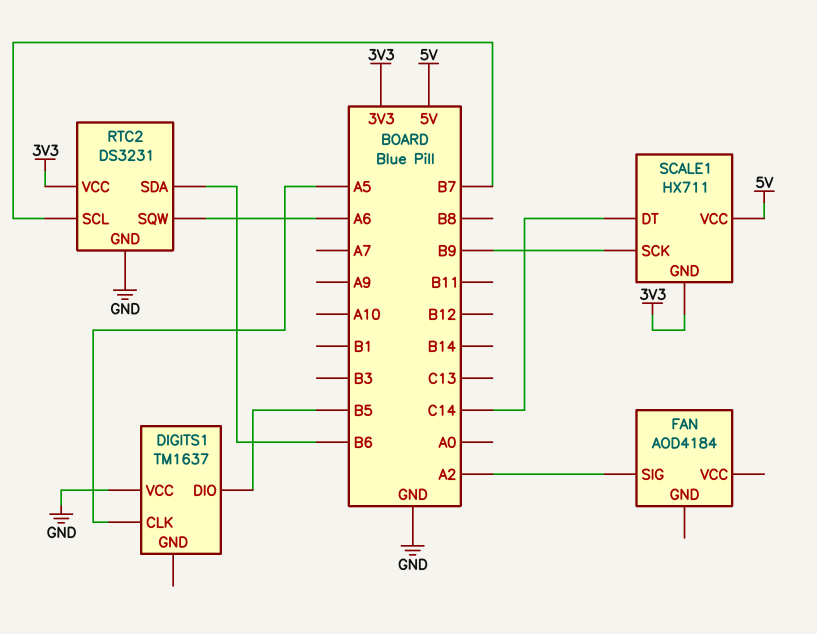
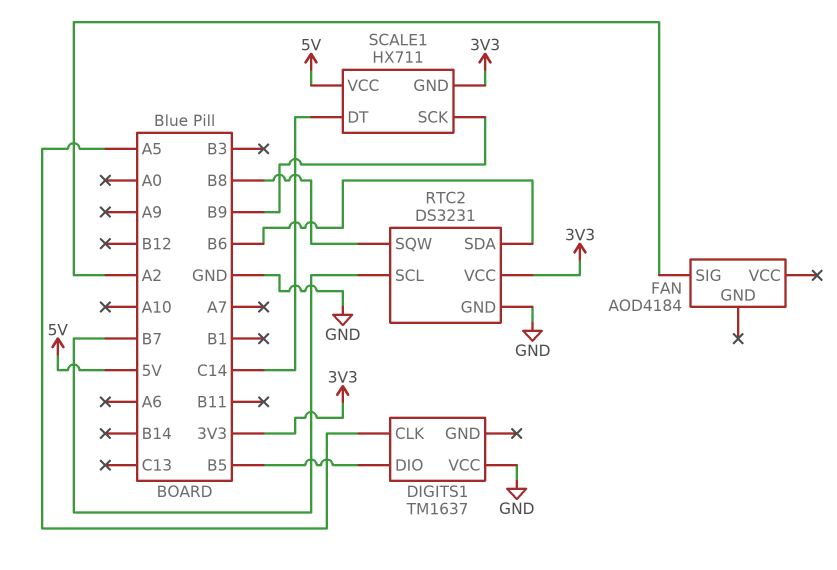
RTC2 pin SQW: A6 -> B8

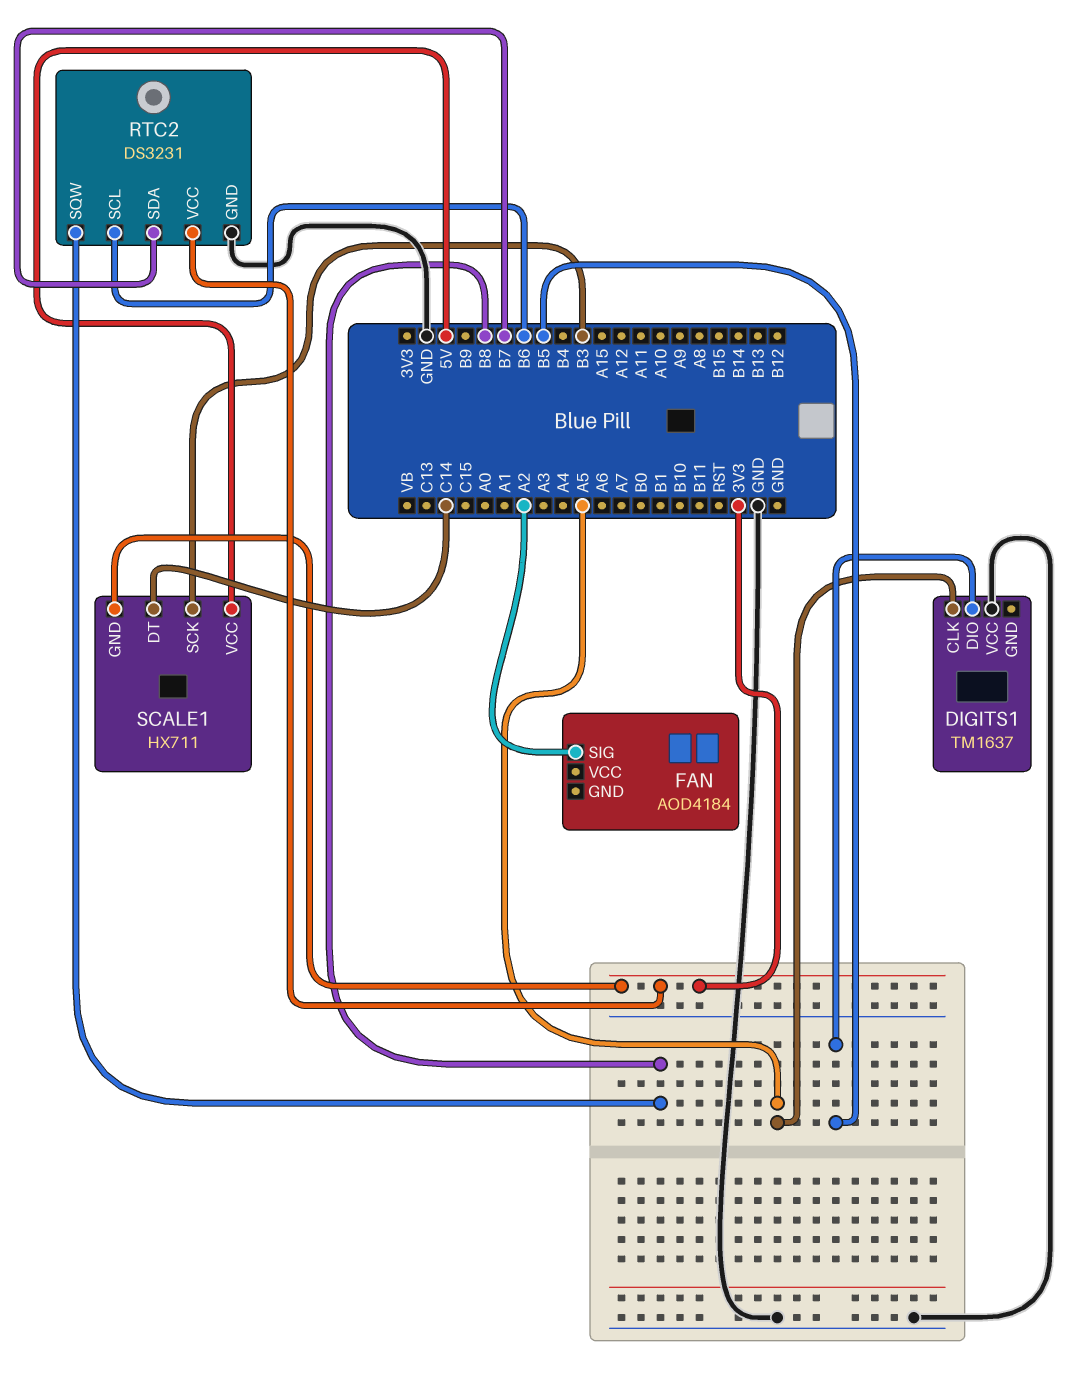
RTC2 pin SCL: B7 -> B6
RTC2 pin SDA: B6 -> B7
SCALE1 pin SCK: B9 -> B3

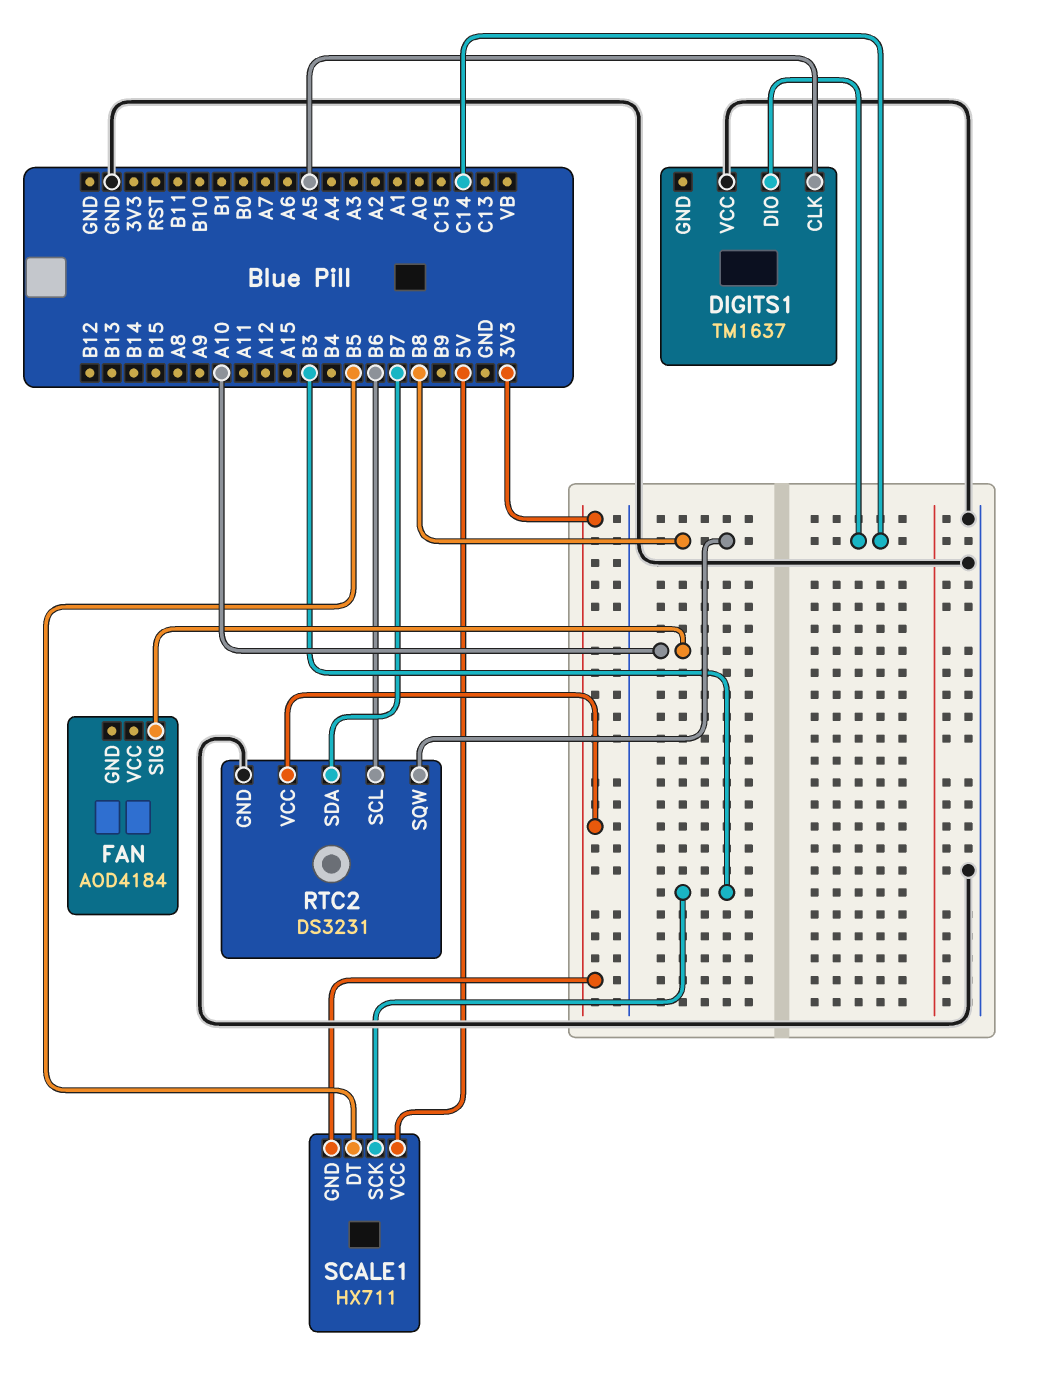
DIGITS1 pin DIO: B5 -> C14
FAN pin SIG: A2 -> A10
SCALE1 pin DT: C14 -> B5

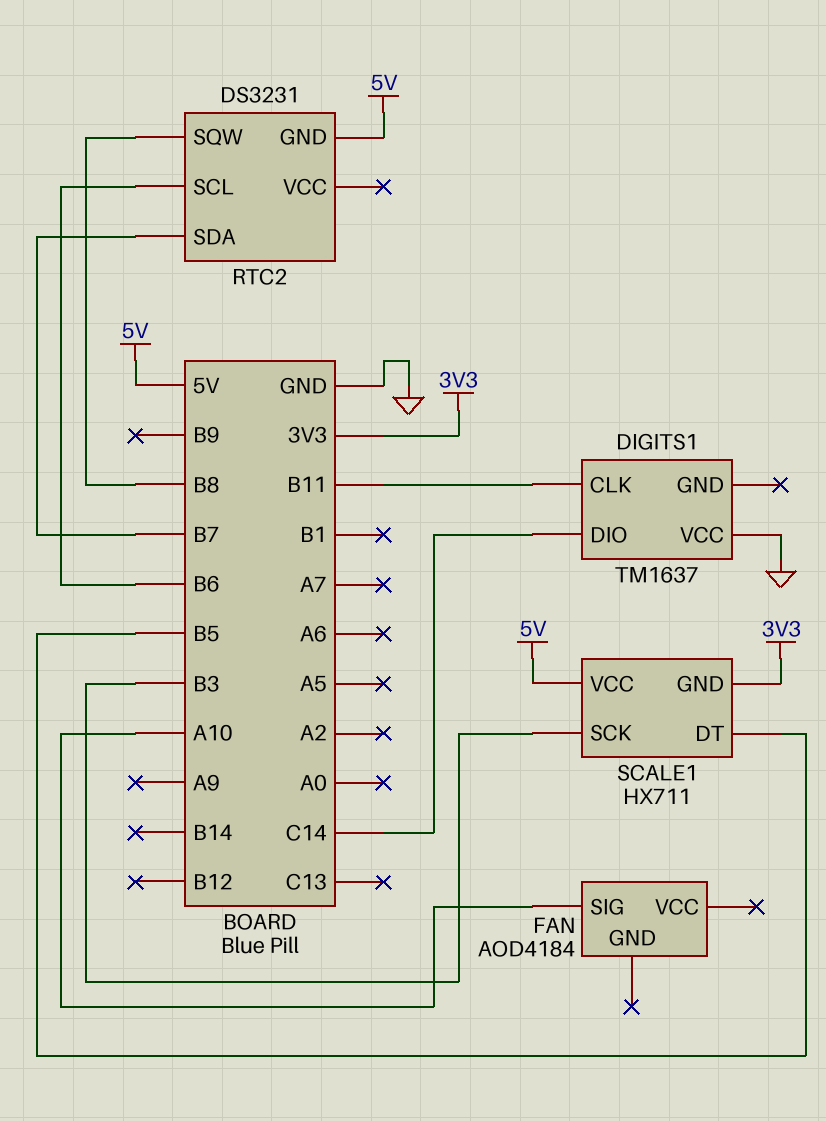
DIGITS1 pin CLK: A5 -> B11
RTC2 pin GND: GND -> 5V
RTC2 pin VCC: 3V3 -> none

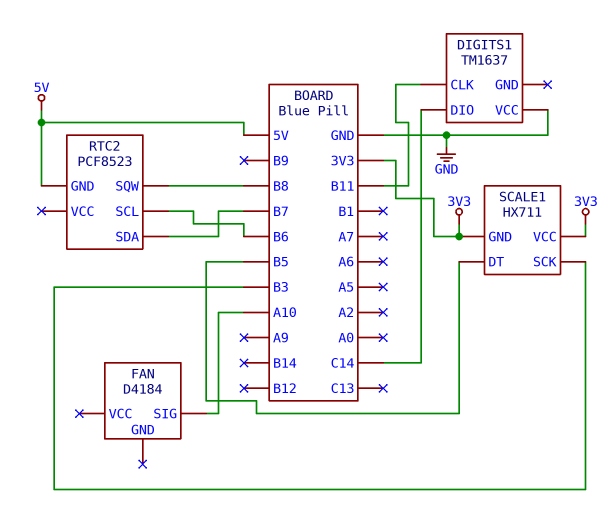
FAN: AOD4184 -> D4184
RTC2: DS3231 -> PCF8523
SCALE1 pin VCC: 5V -> 3V3

